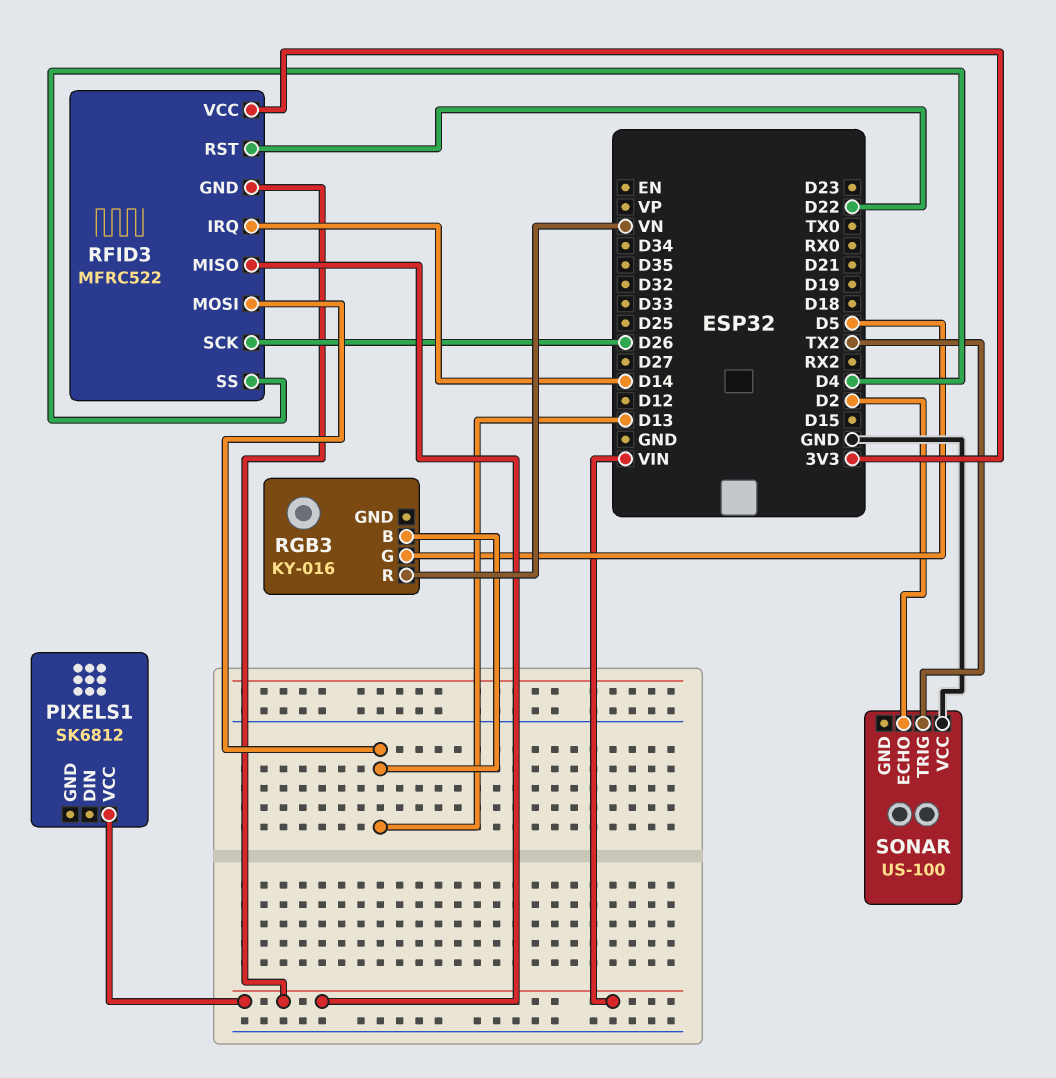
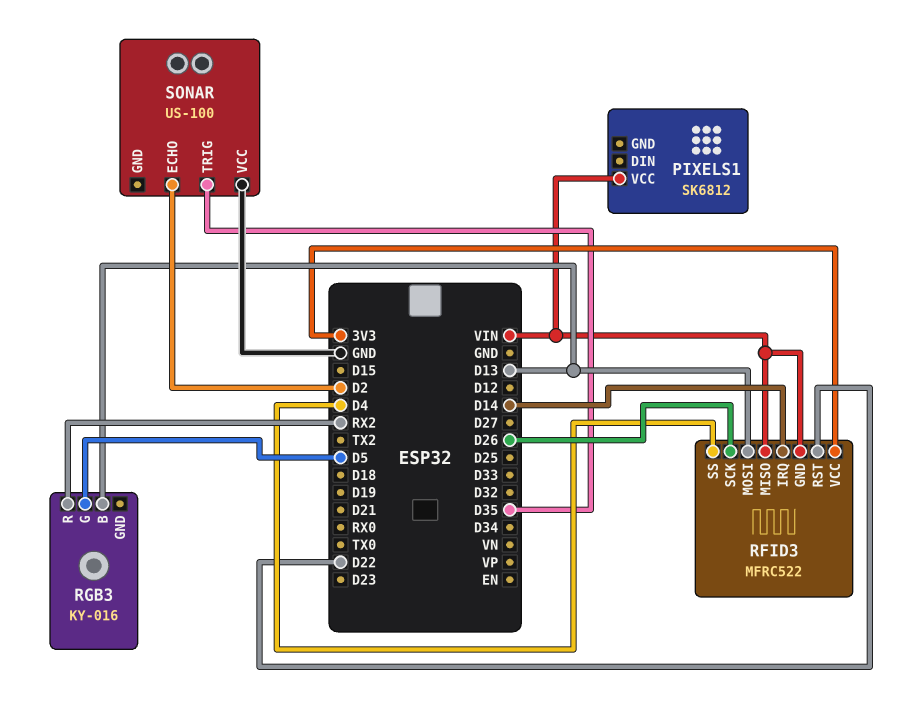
RGB3 pin R: VN -> RX2
SONAR pin TRIG: TX2 -> D35

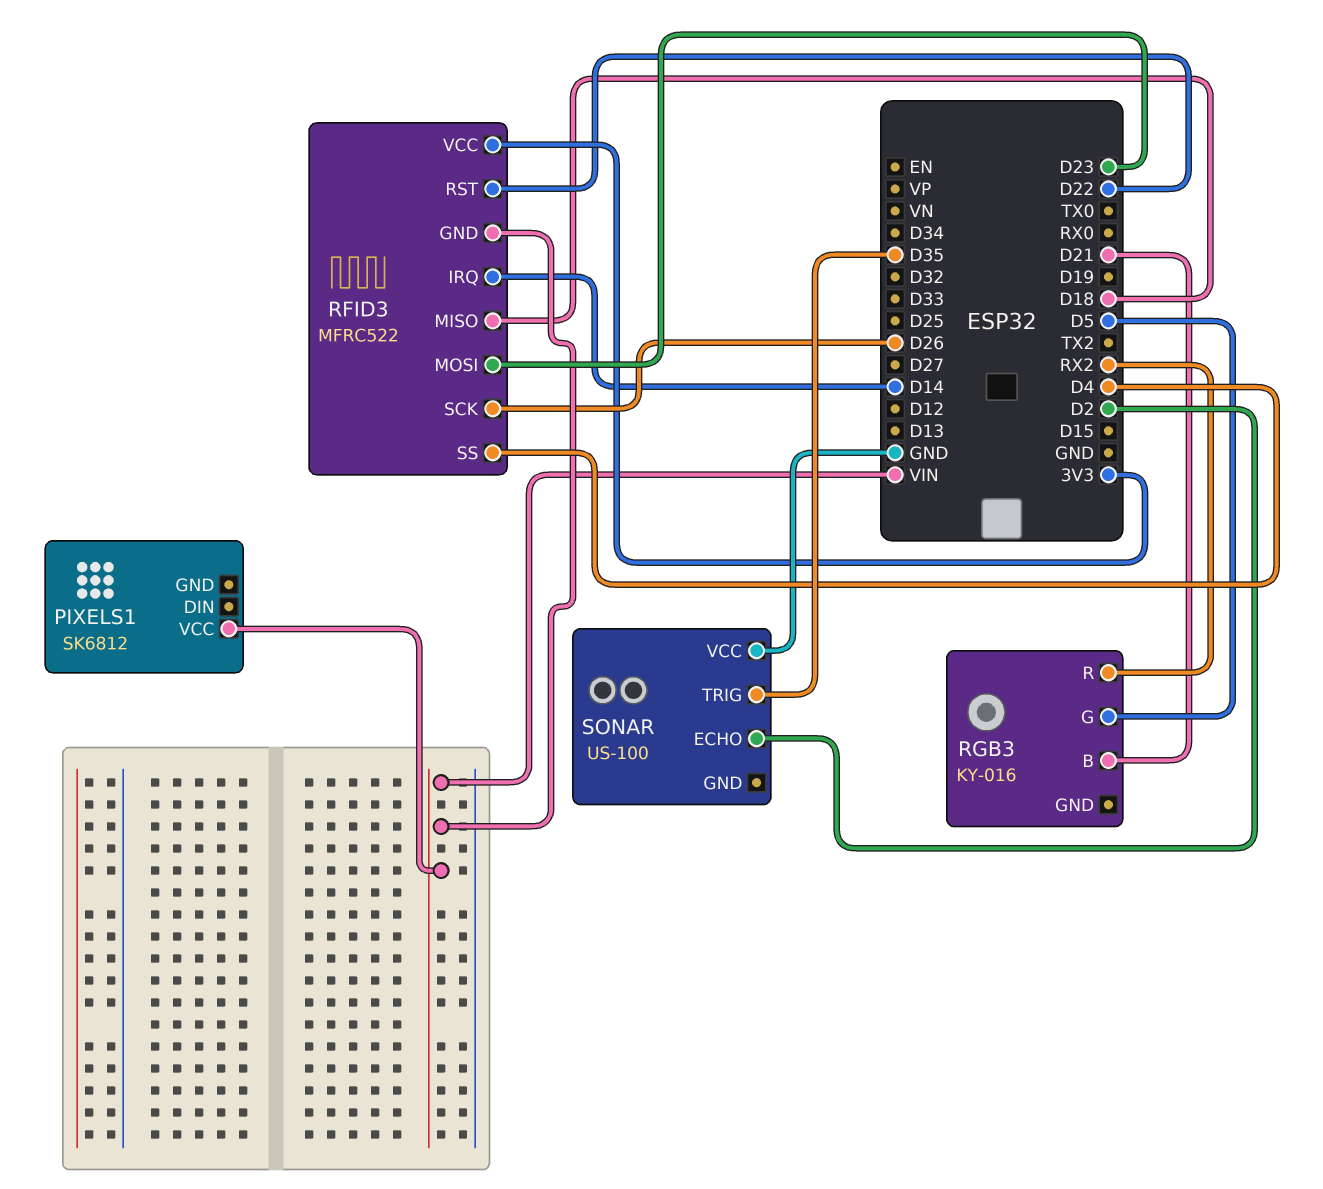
RFID3 pin MISO: VIN -> D18
RFID3 pin MOSI: D13 -> D23
RGB3 pin B: D13 -> D21

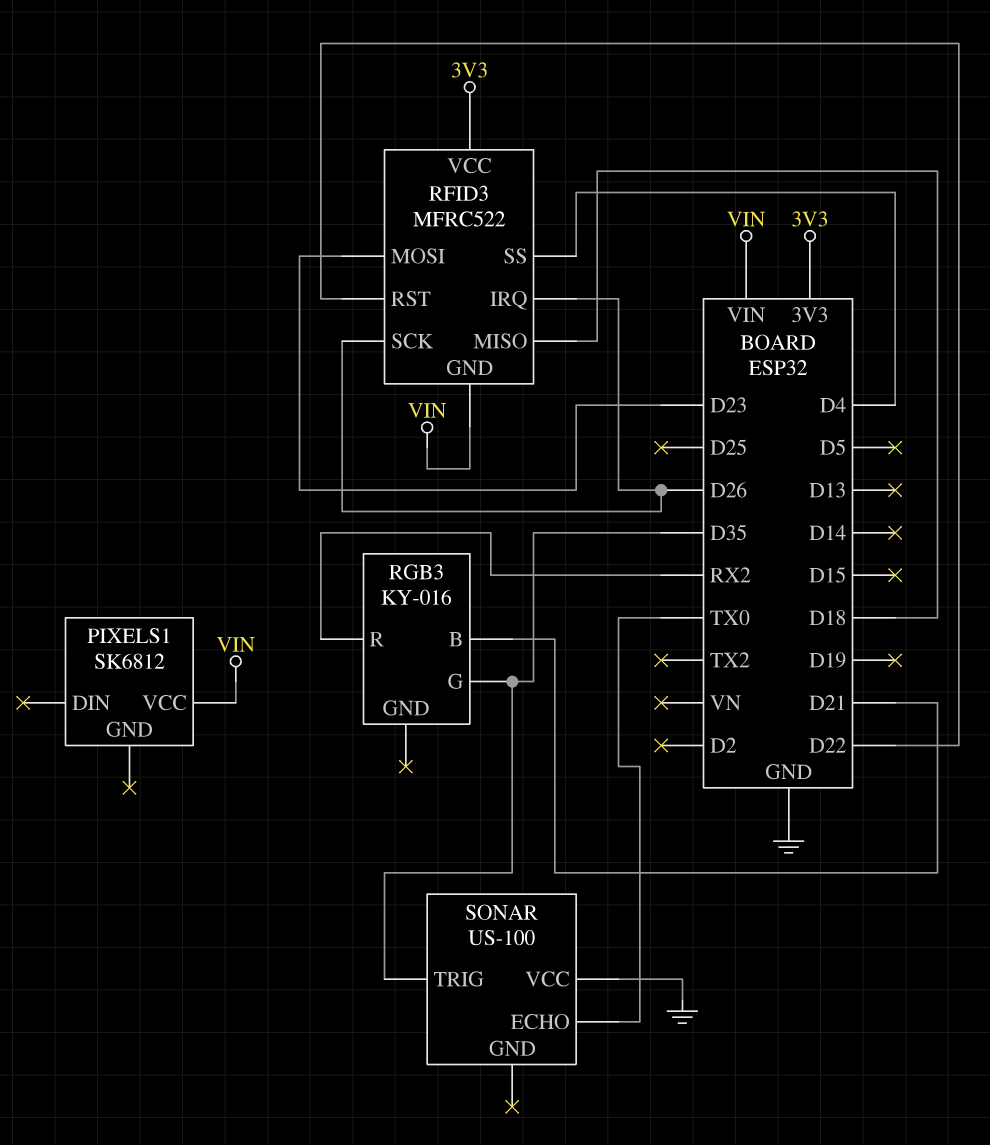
RFID3 pin IRQ: D14 -> D26
RGB3 pin G: D5 -> D35
SONAR pin ECHO: D2 -> TX0

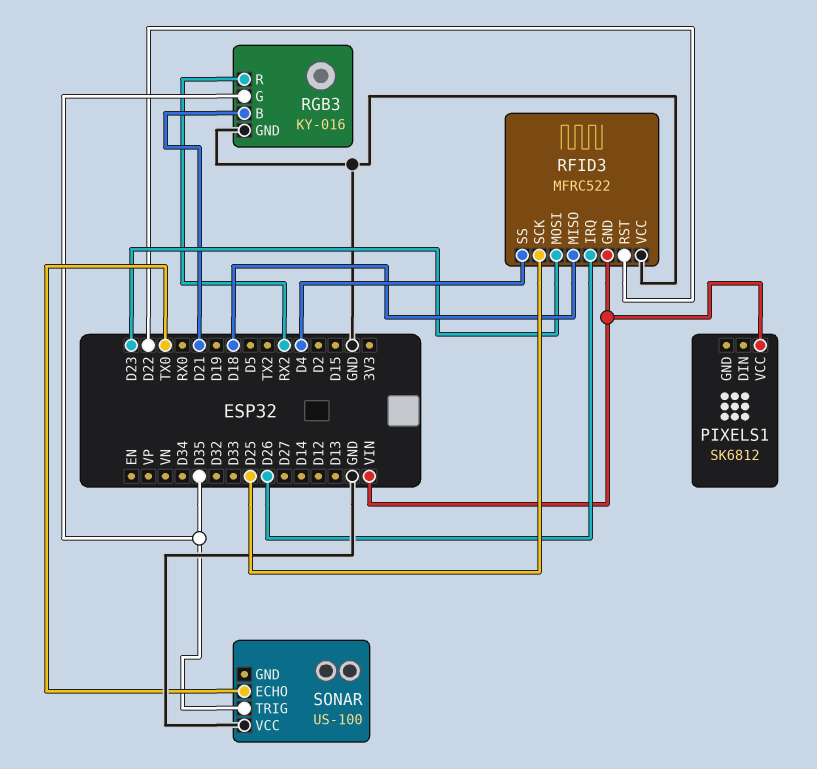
RFID3 pin SCK: D26 -> D25
RFID3 pin VCC: 3V3 -> GND
RGB3 pin GND: none -> GND

